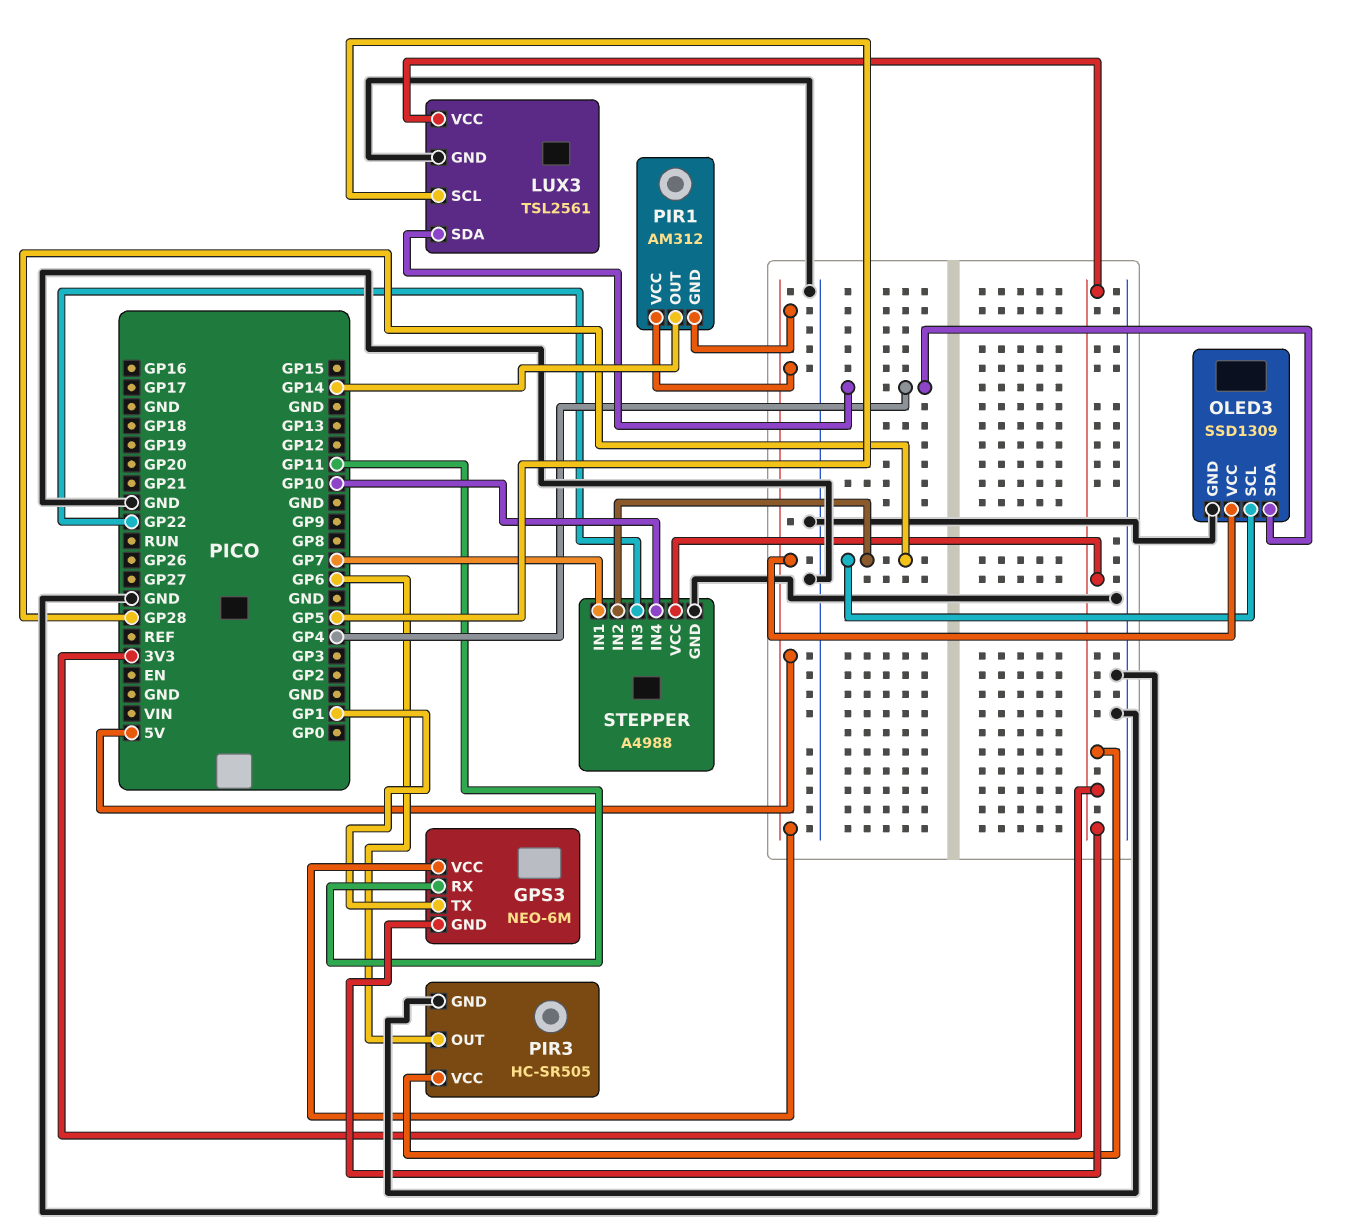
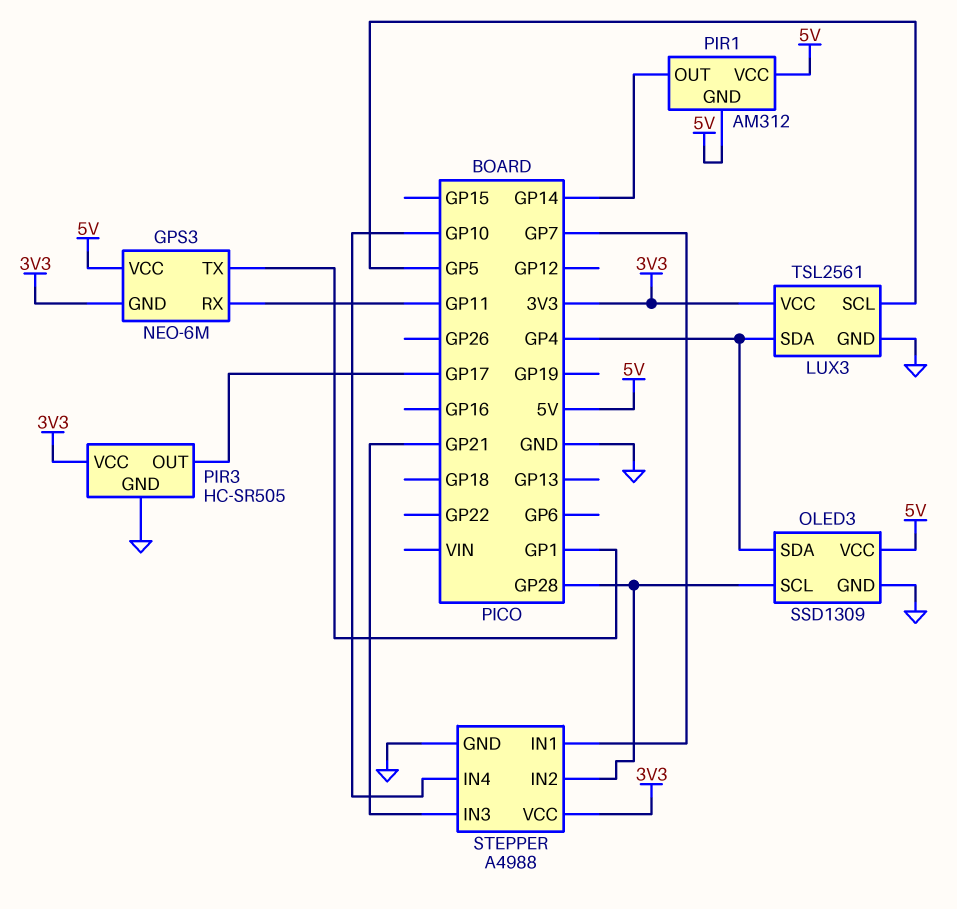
PIR3 pin OUT: GP6 -> GP17
STEPPER pin IN3: GP22 -> GP21

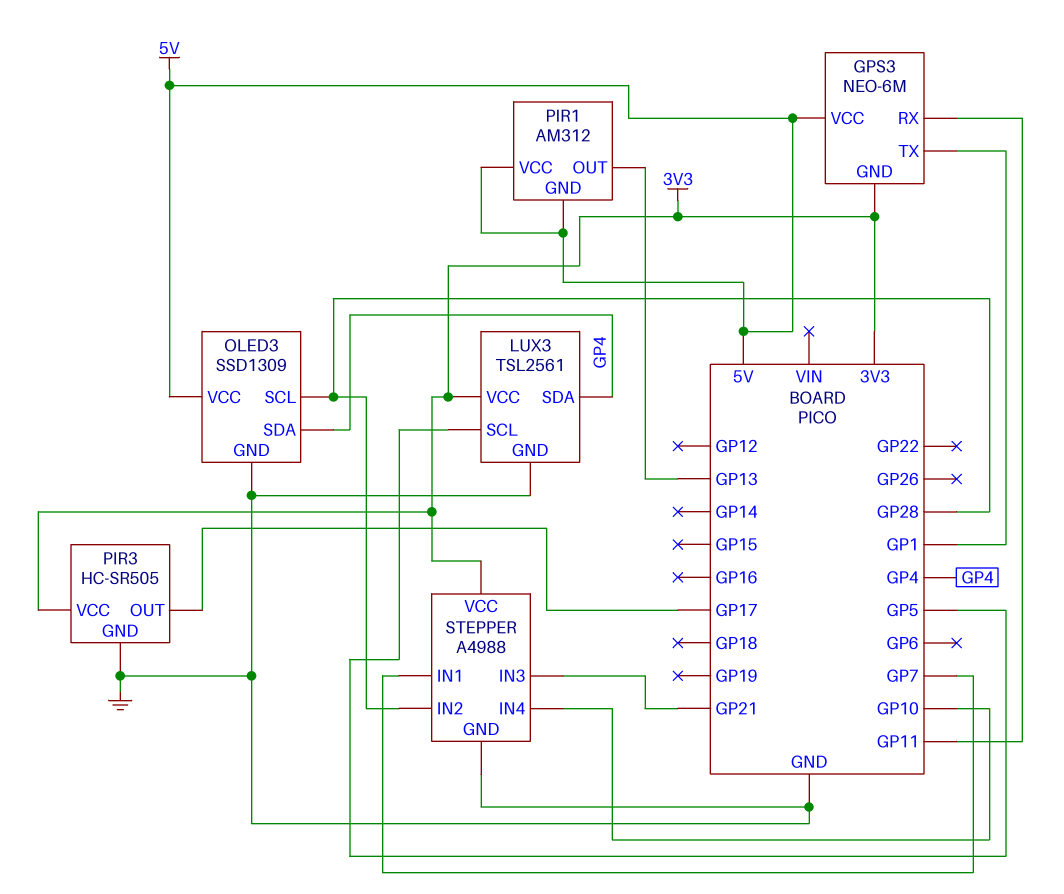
PIR1 pin OUT: GP14 -> GP13

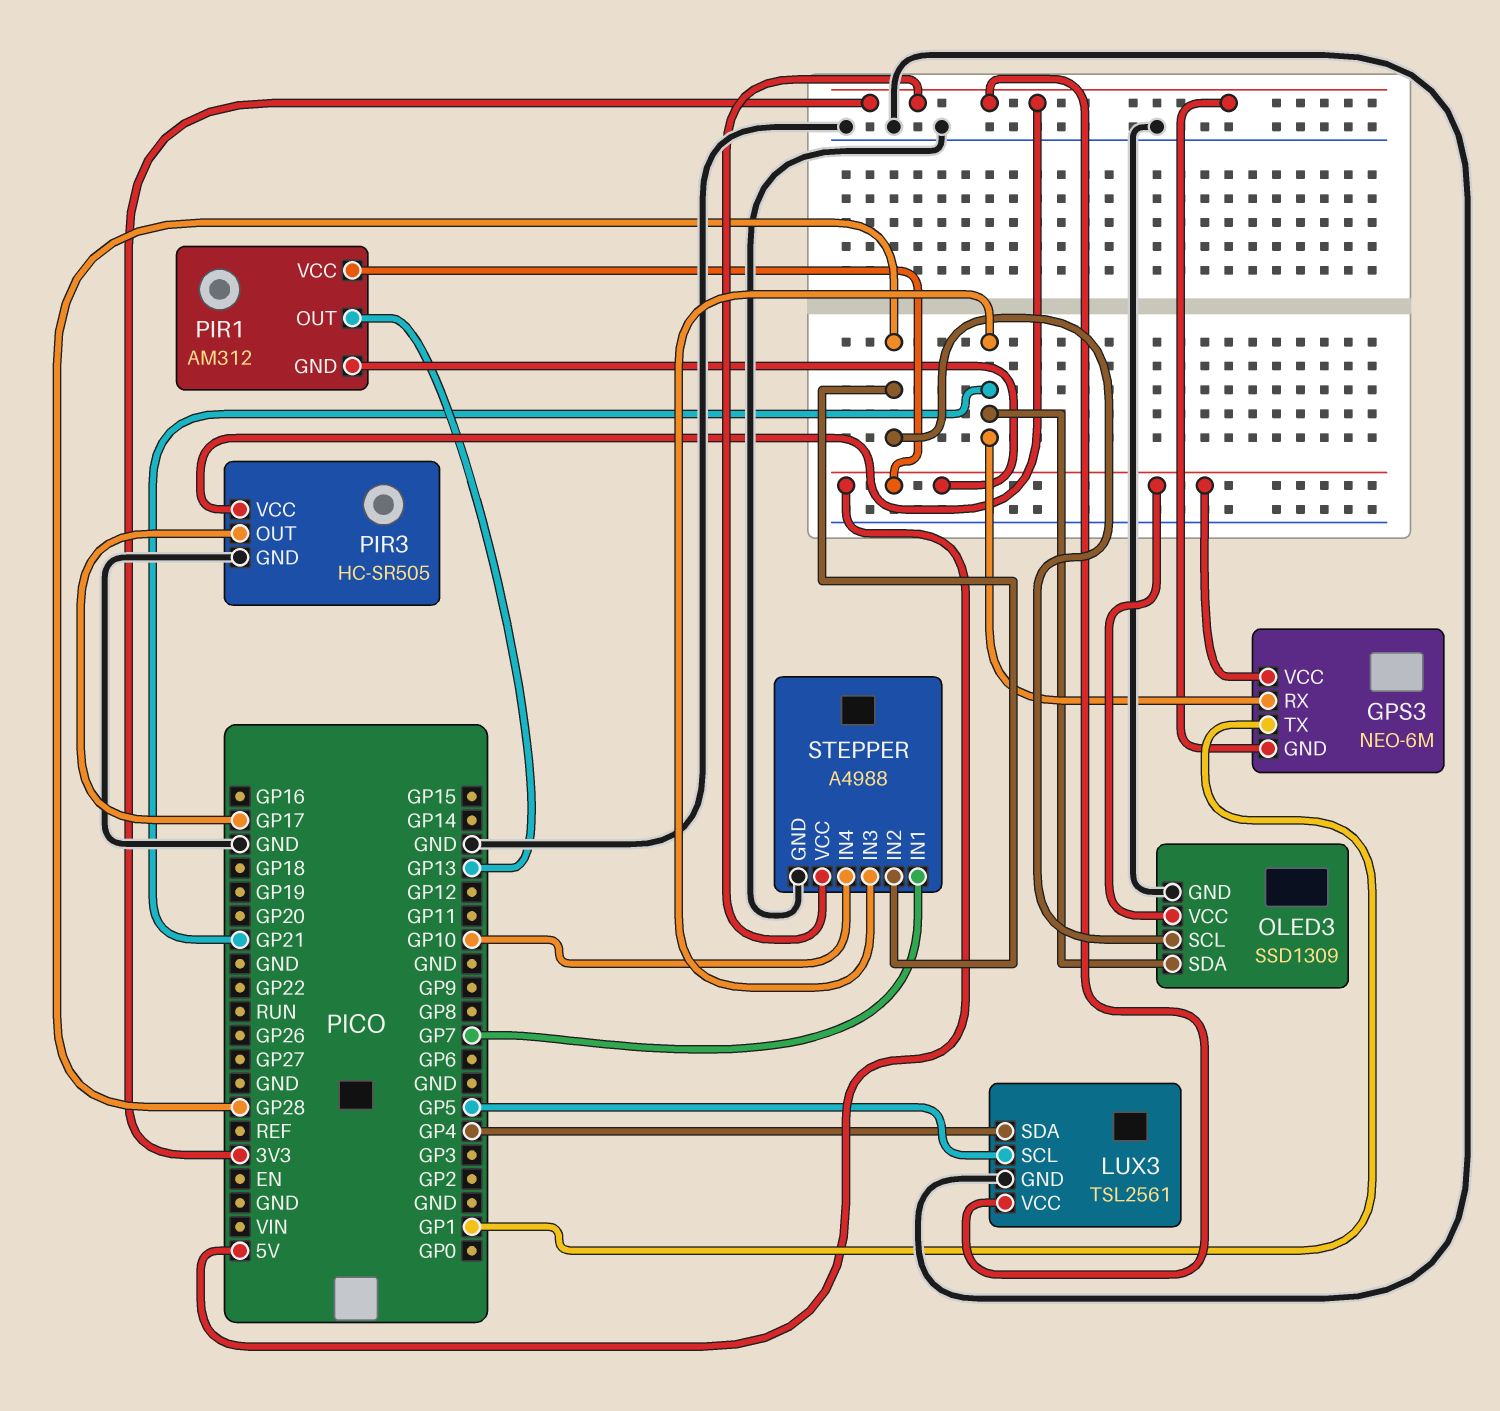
GPS3 pin RX: GP11 -> GP21
OLED3 pin SDA: GP4 -> GP21

